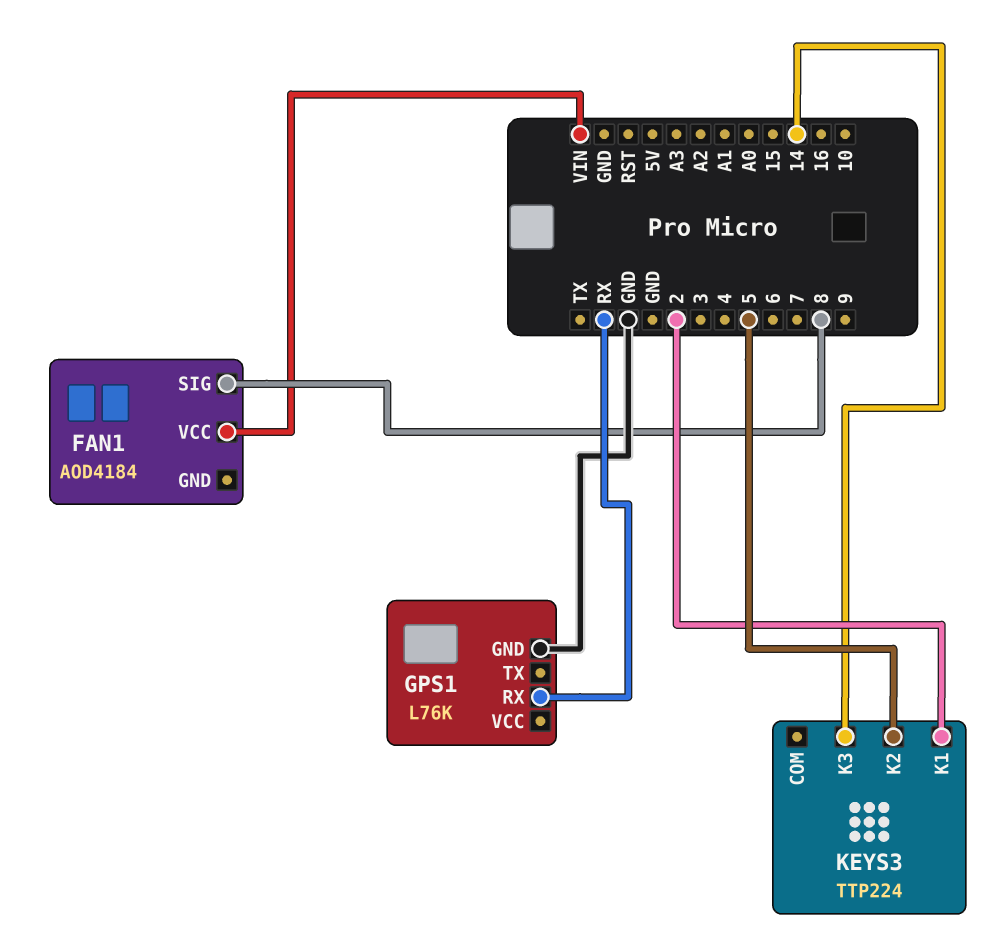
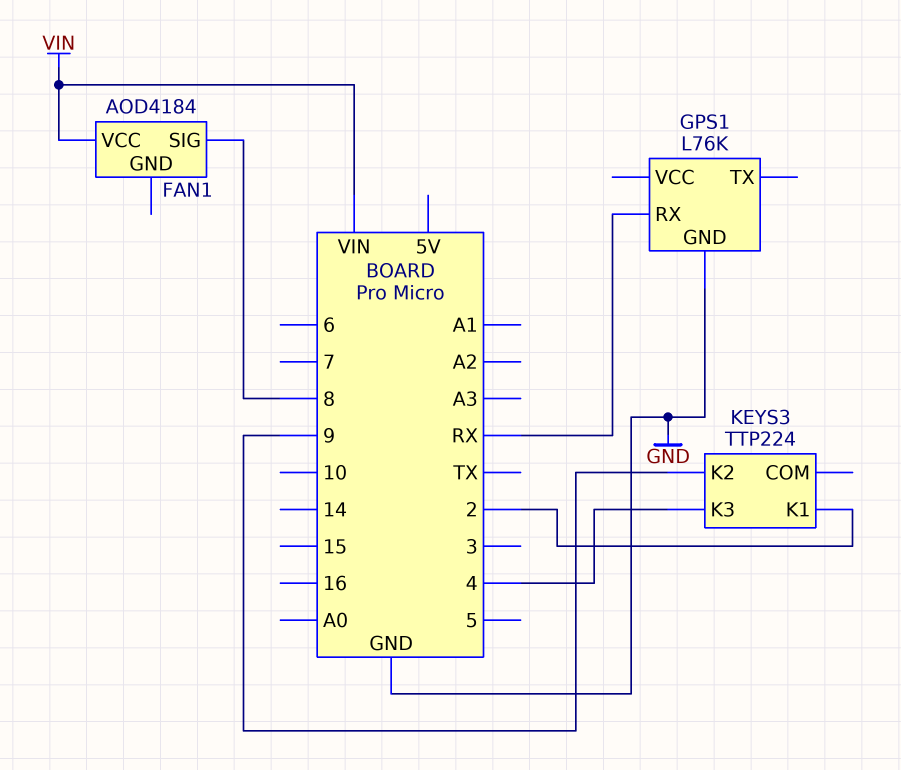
KEYS3 pin K2: 5 -> 9
KEYS3 pin K3: 14 -> 4

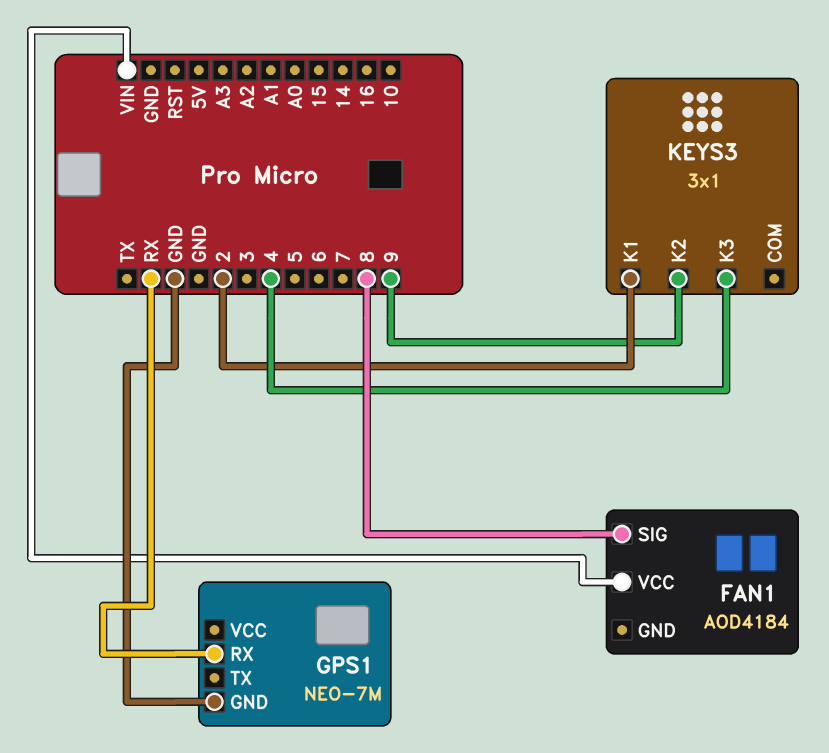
GPS1: L76K -> NEO-7M
KEYS3: TTP224 -> 3x1

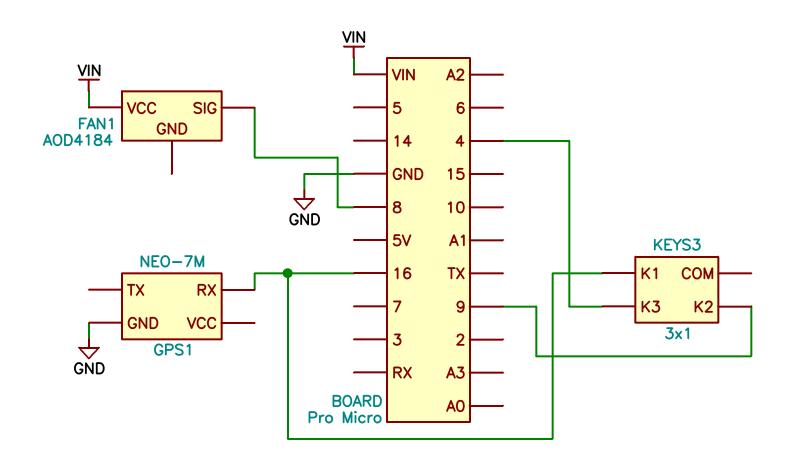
GPS1 pin RX: RX -> 16
KEYS3 pin K1: 2 -> 16

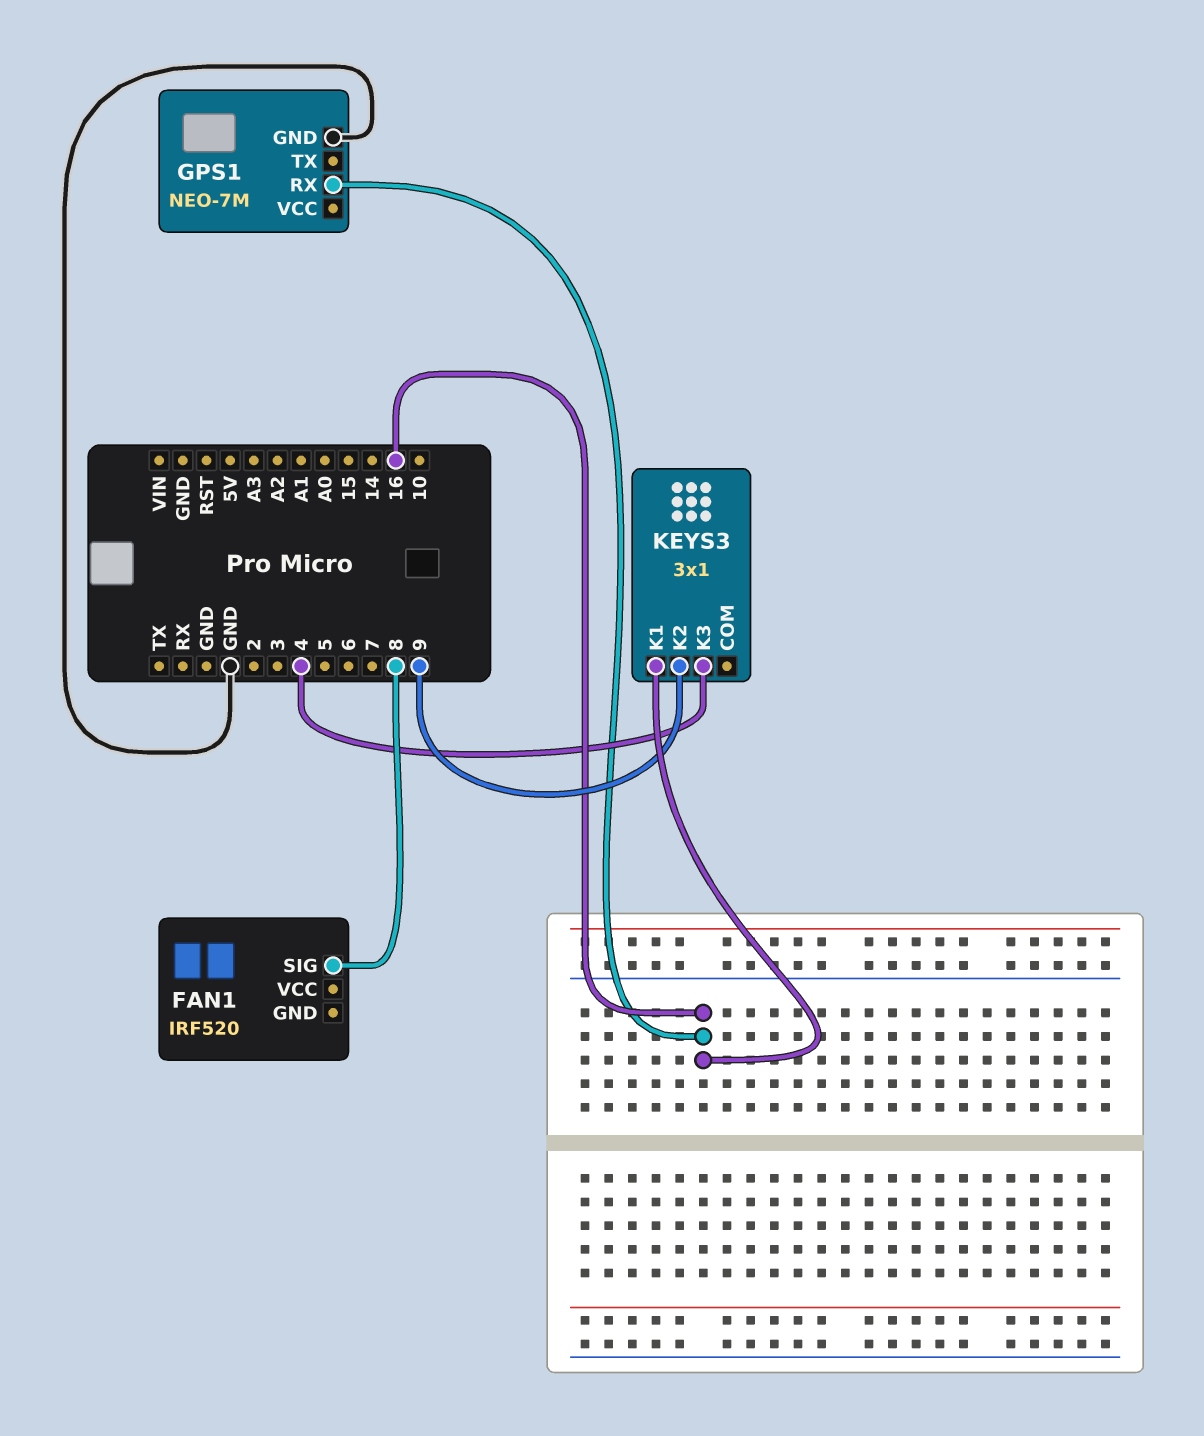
FAN1: AOD4184 -> IRF520
FAN1 pin VCC: VIN -> none

